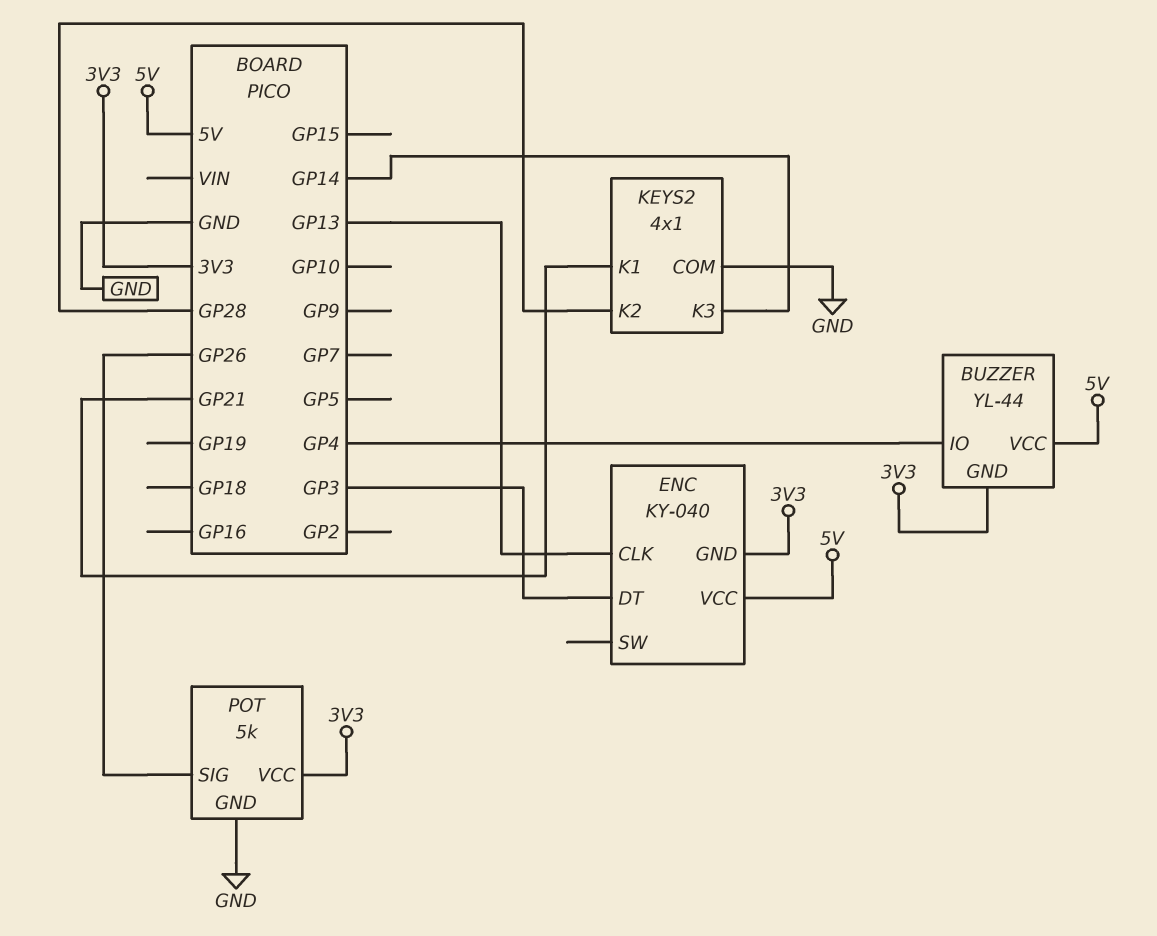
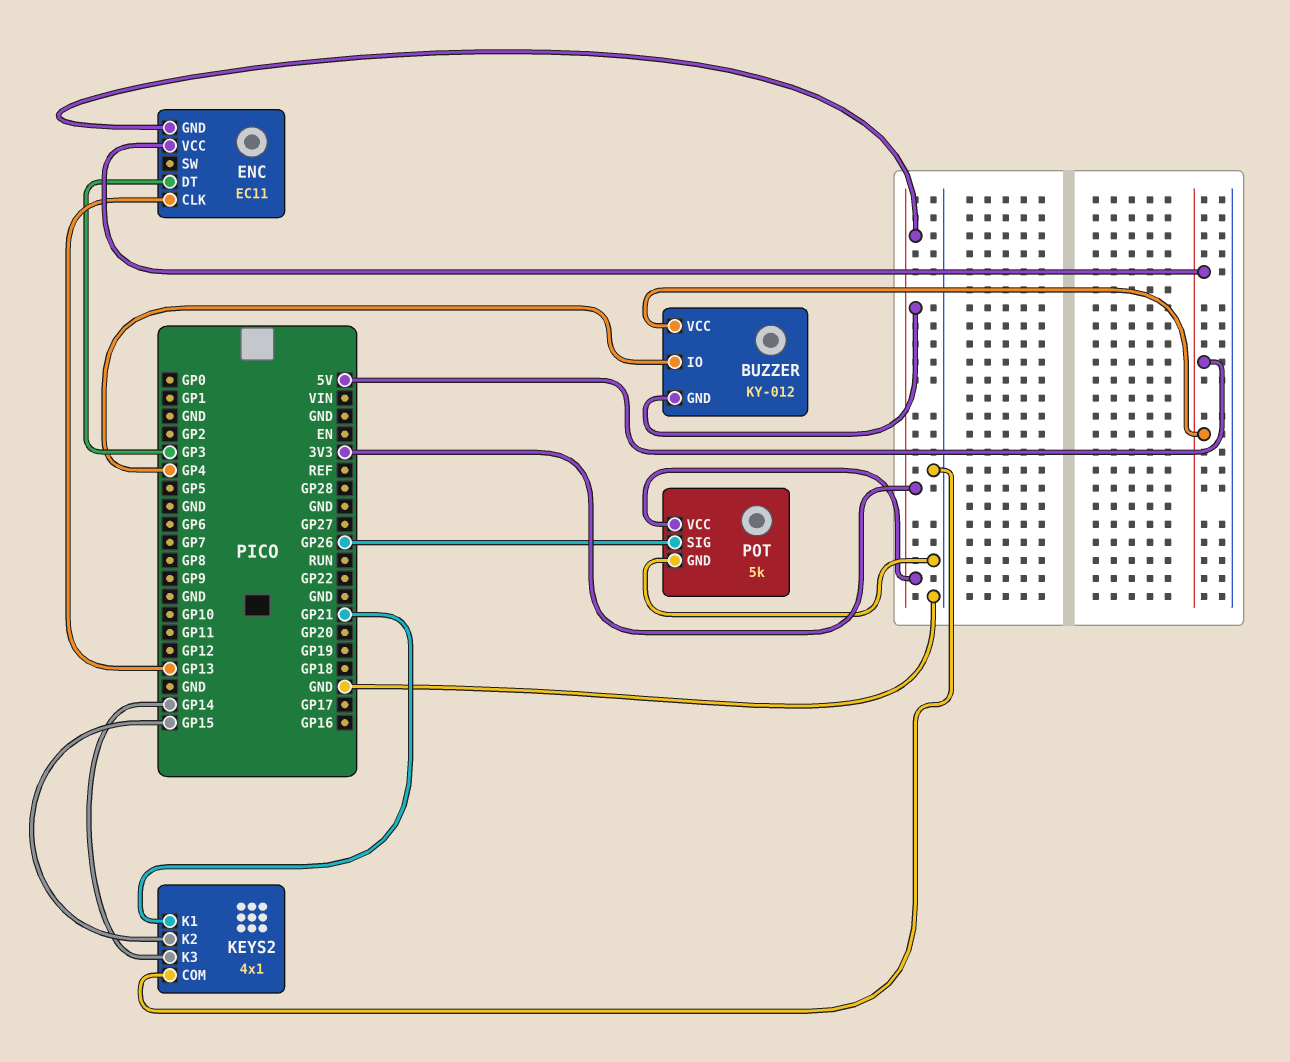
BUZZER: YL-44 -> KY-012
ENC: KY-040 -> EC11
KEYS2 pin K2: GP28 -> GP15

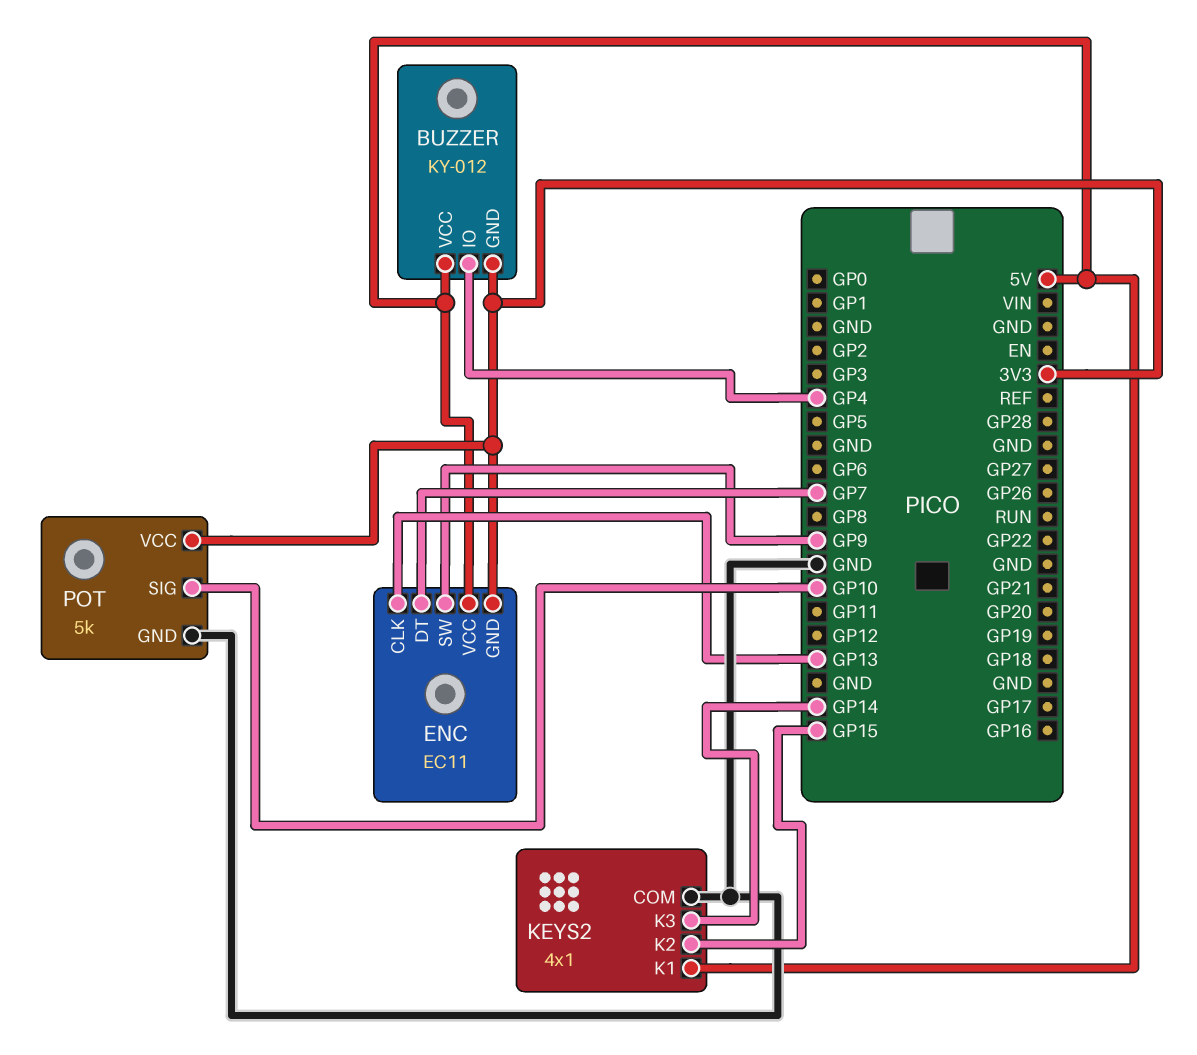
ENC pin DT: GP3 -> GP7
ENC pin SW: none -> GP9
KEYS2 pin K1: GP21 -> 5V
POT pin SIG: GP26 -> GP10

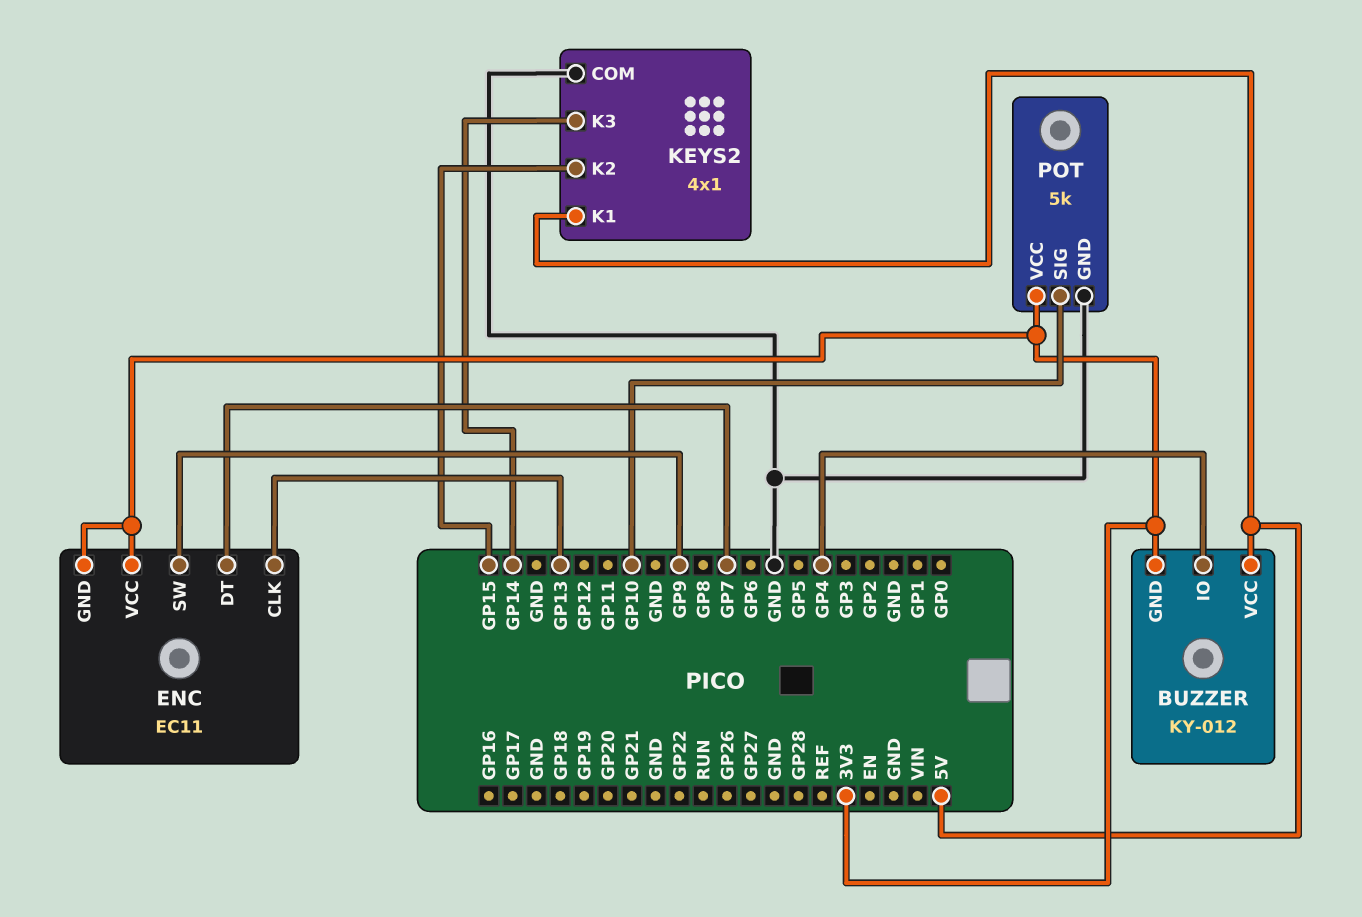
ENC pin VCC: 5V -> 3V3

